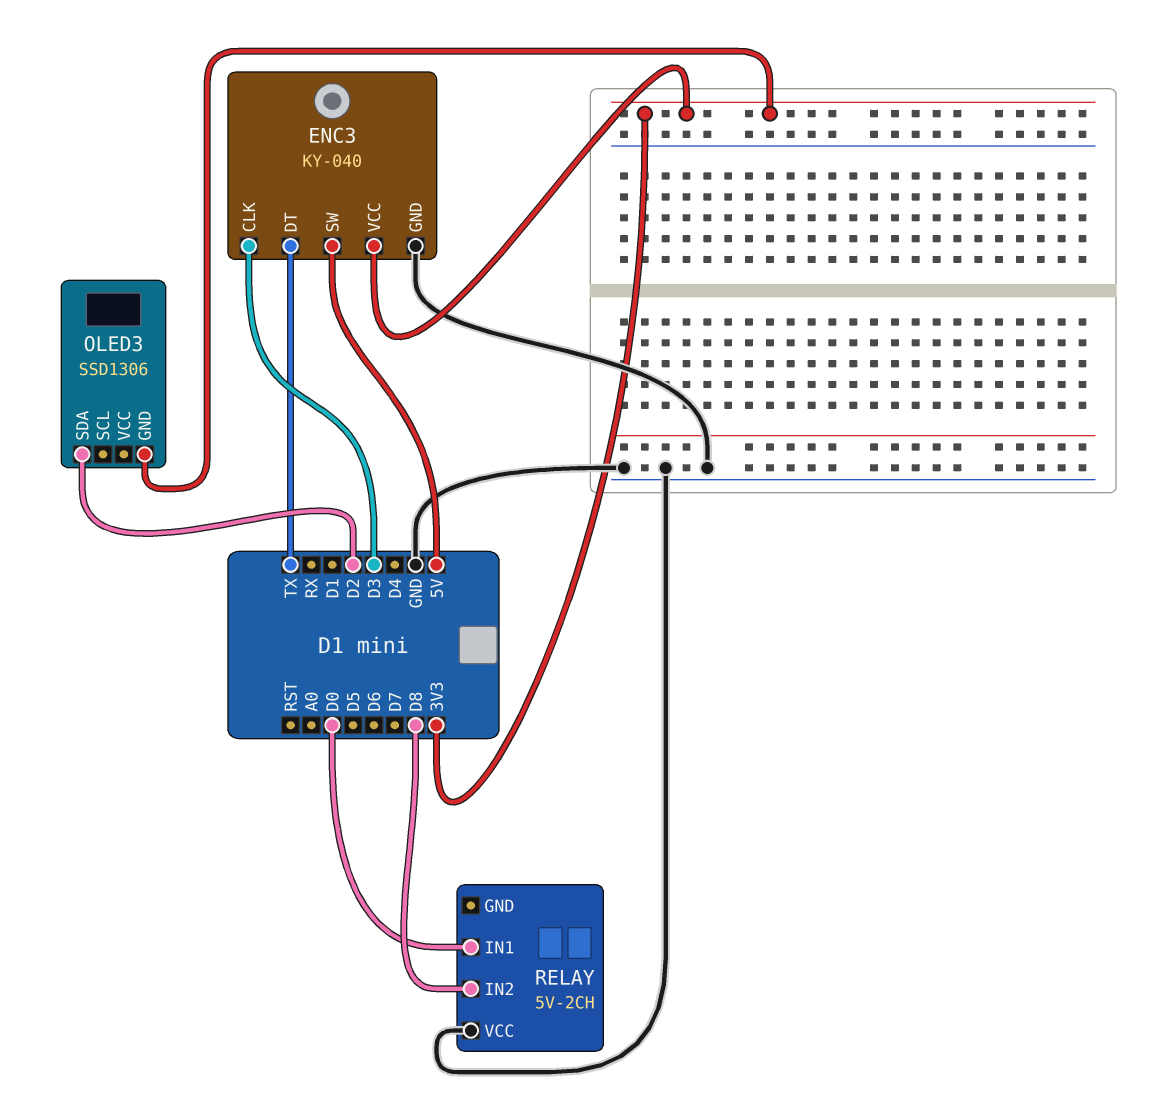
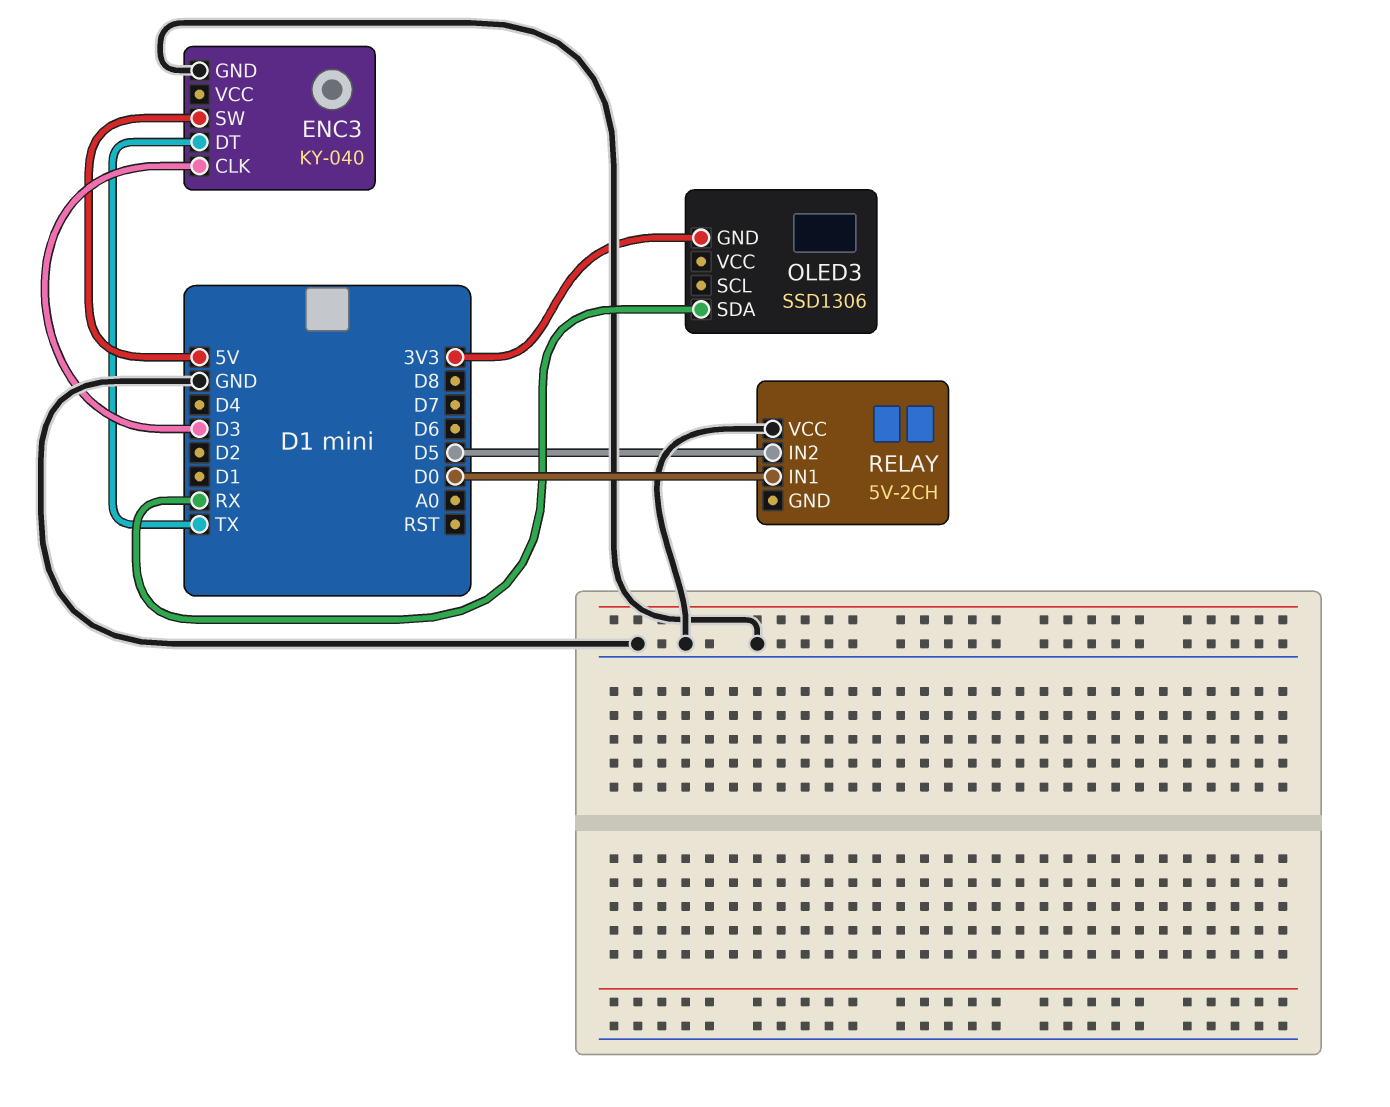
ENC3 pin VCC: 3V3 -> none
OLED3 pin SDA: D2 -> RX
RELAY pin IN2: D8 -> D5

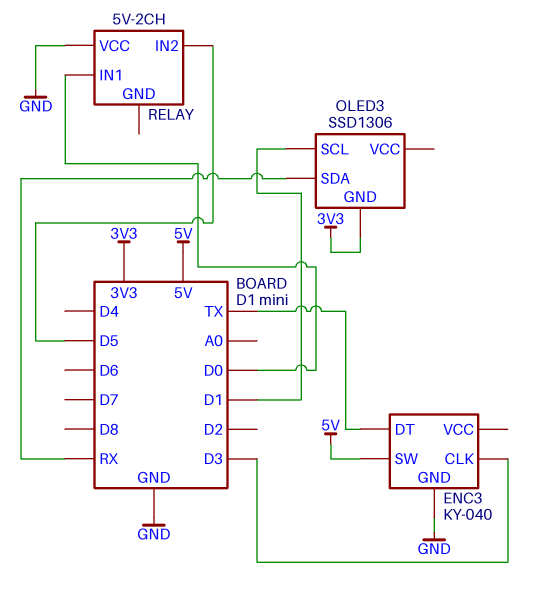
OLED3 pin SCL: none -> D1

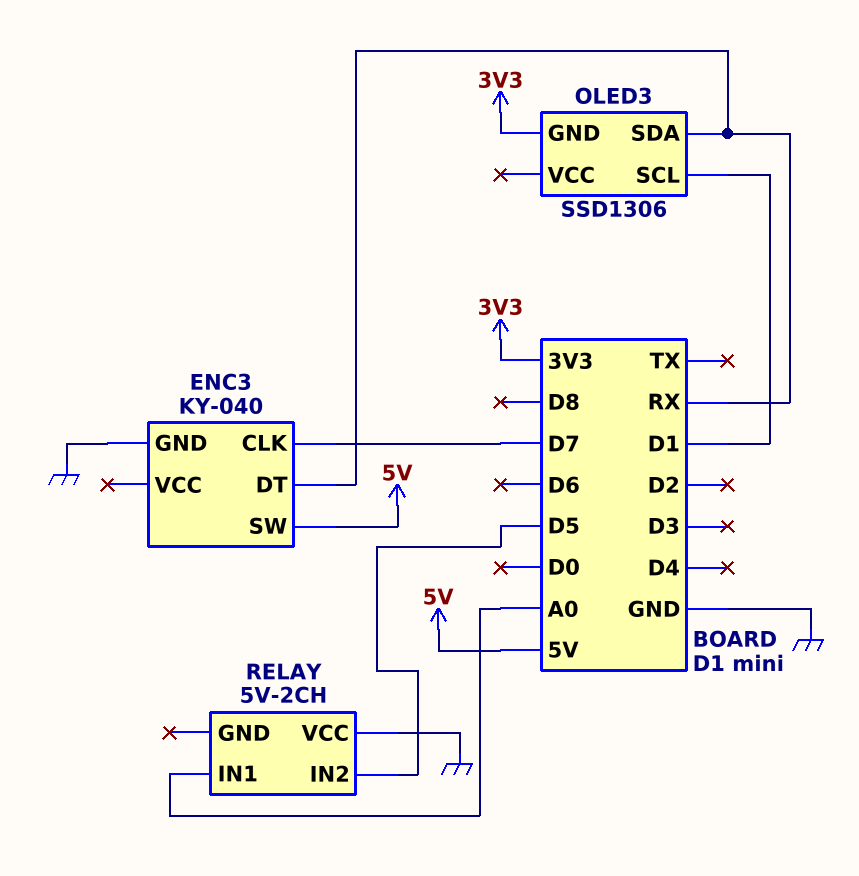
ENC3 pin CLK: D3 -> D7
ENC3 pin DT: TX -> RX
RELAY pin IN1: D0 -> A0

